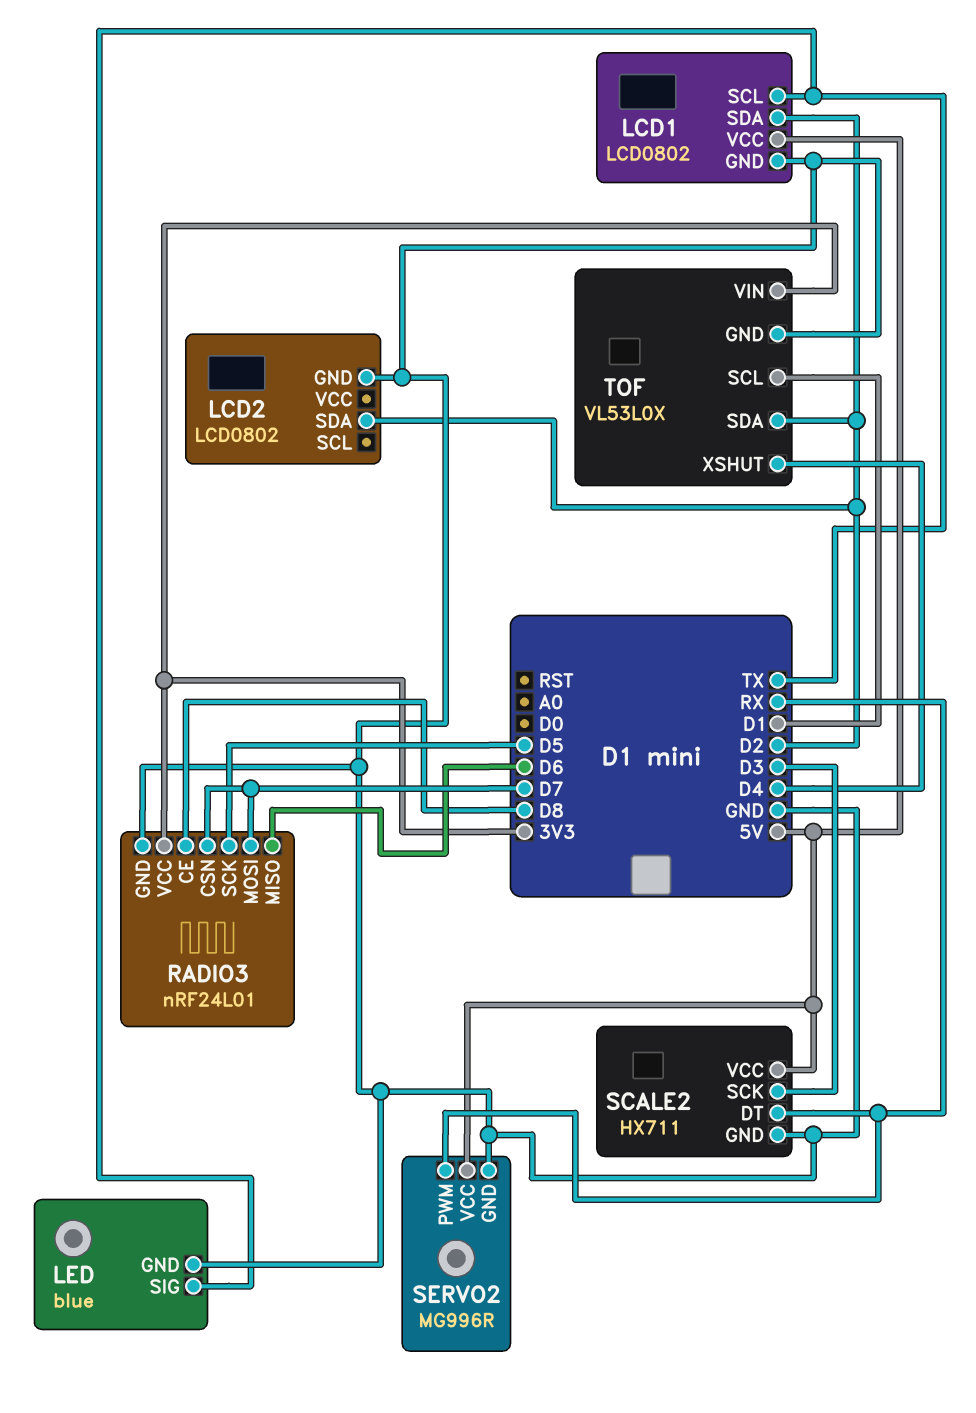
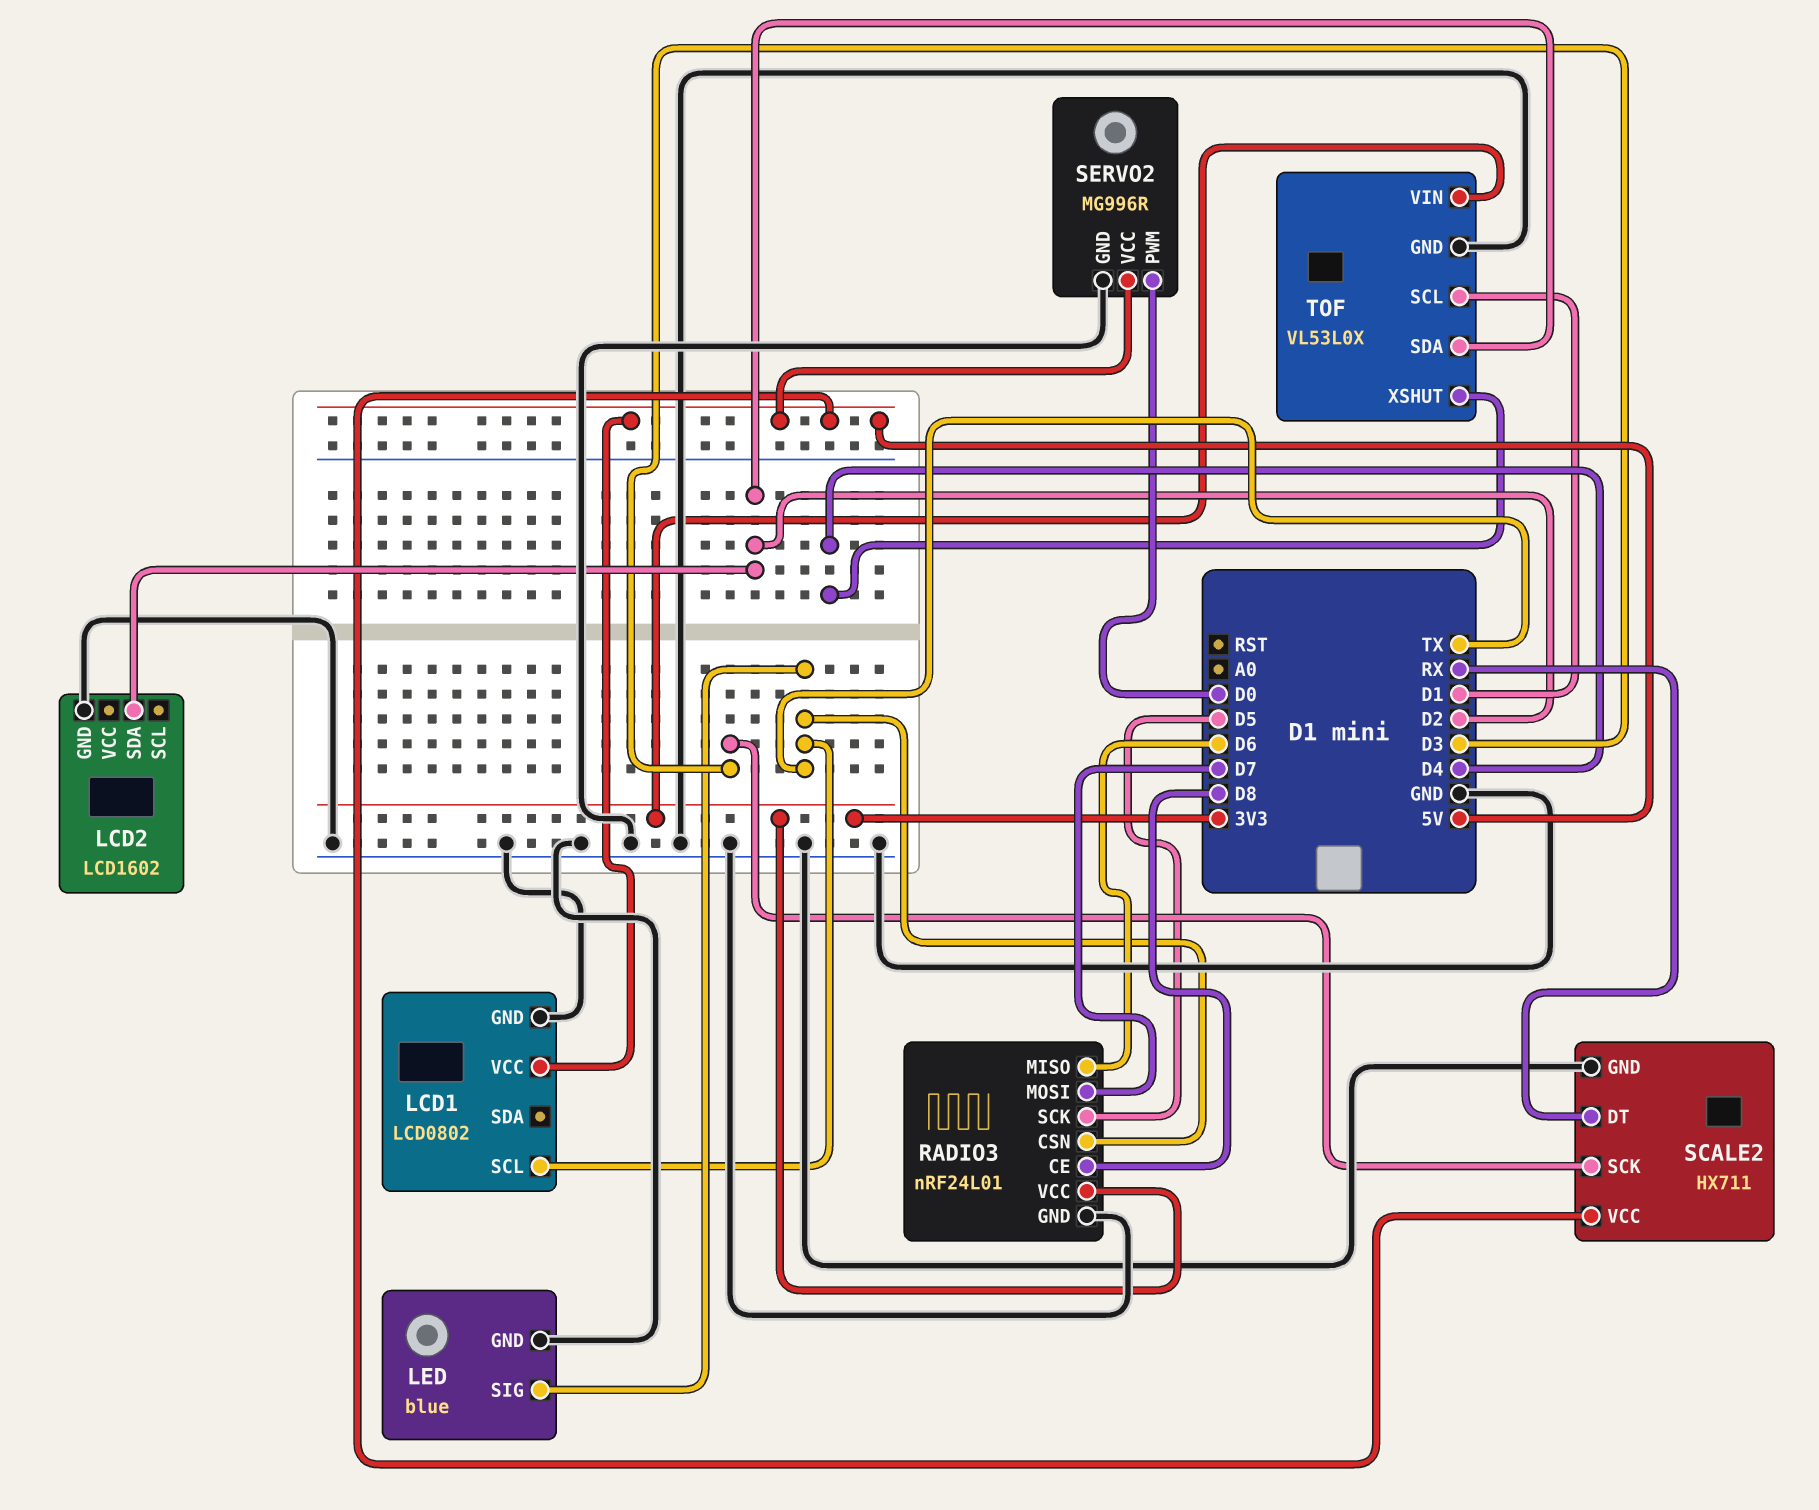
LCD1 pin SDA: D2 -> none
LCD2: LCD0802 -> LCD1602
RADIO3 pin CSN: D7 -> TX
SERVO2 pin PWM: RX -> D0

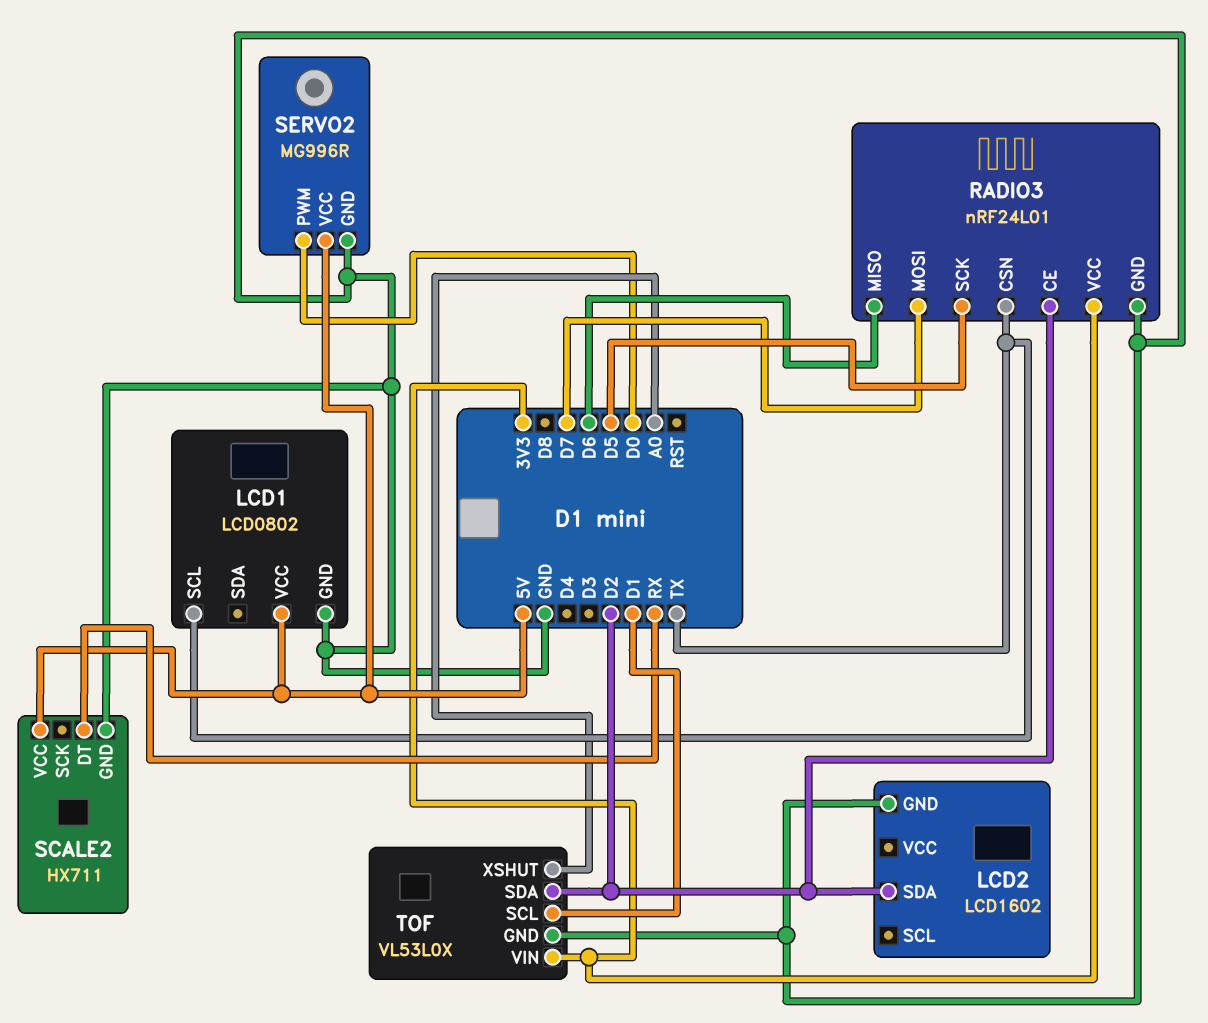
LED: blue -> none
LED pin GND: GND -> none
LED pin SIG: TX -> none
RADIO3 pin CE: D8 -> D2
SCALE2 pin SCK: D3 -> none
TOF pin XSHUT: D4 -> A0

